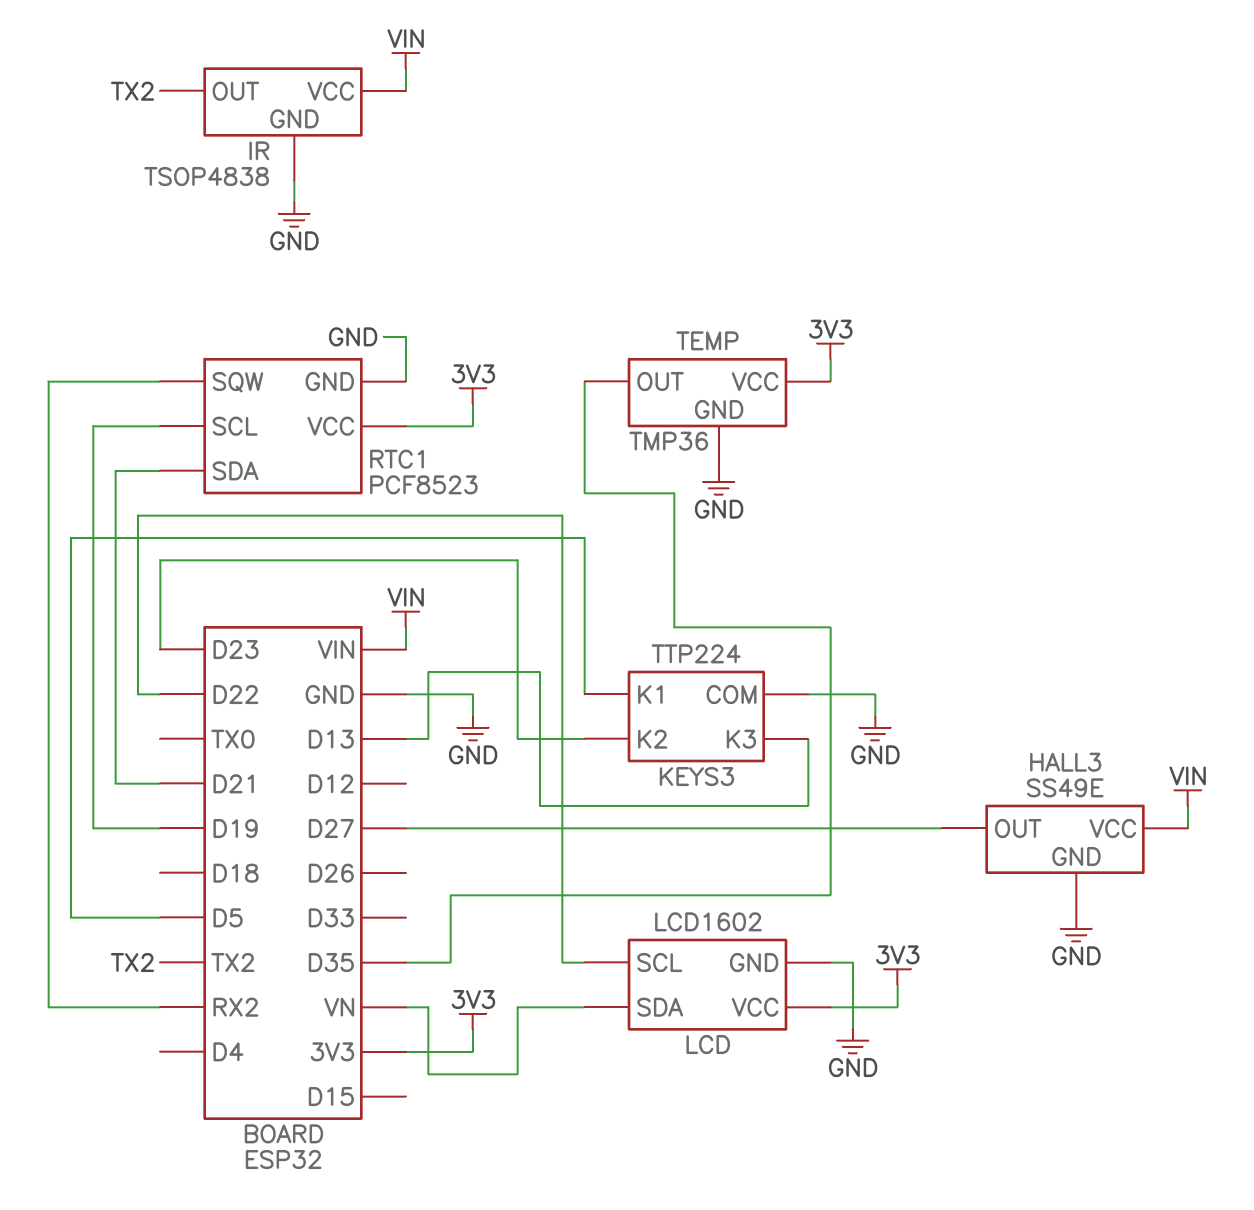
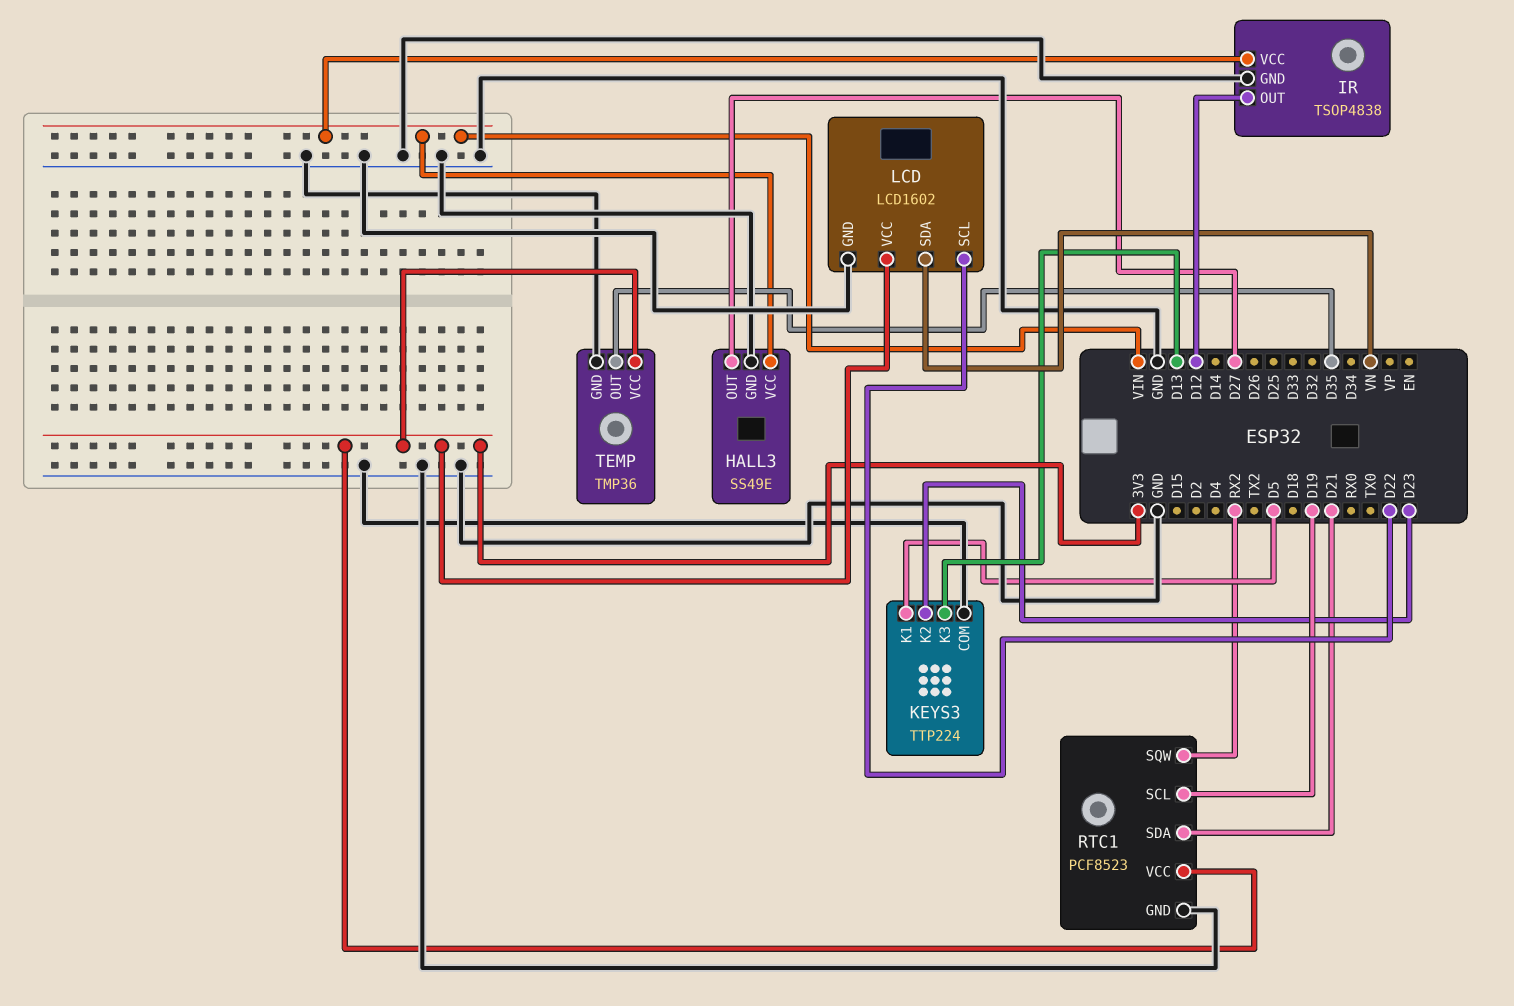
IR pin OUT: TX2 -> D12

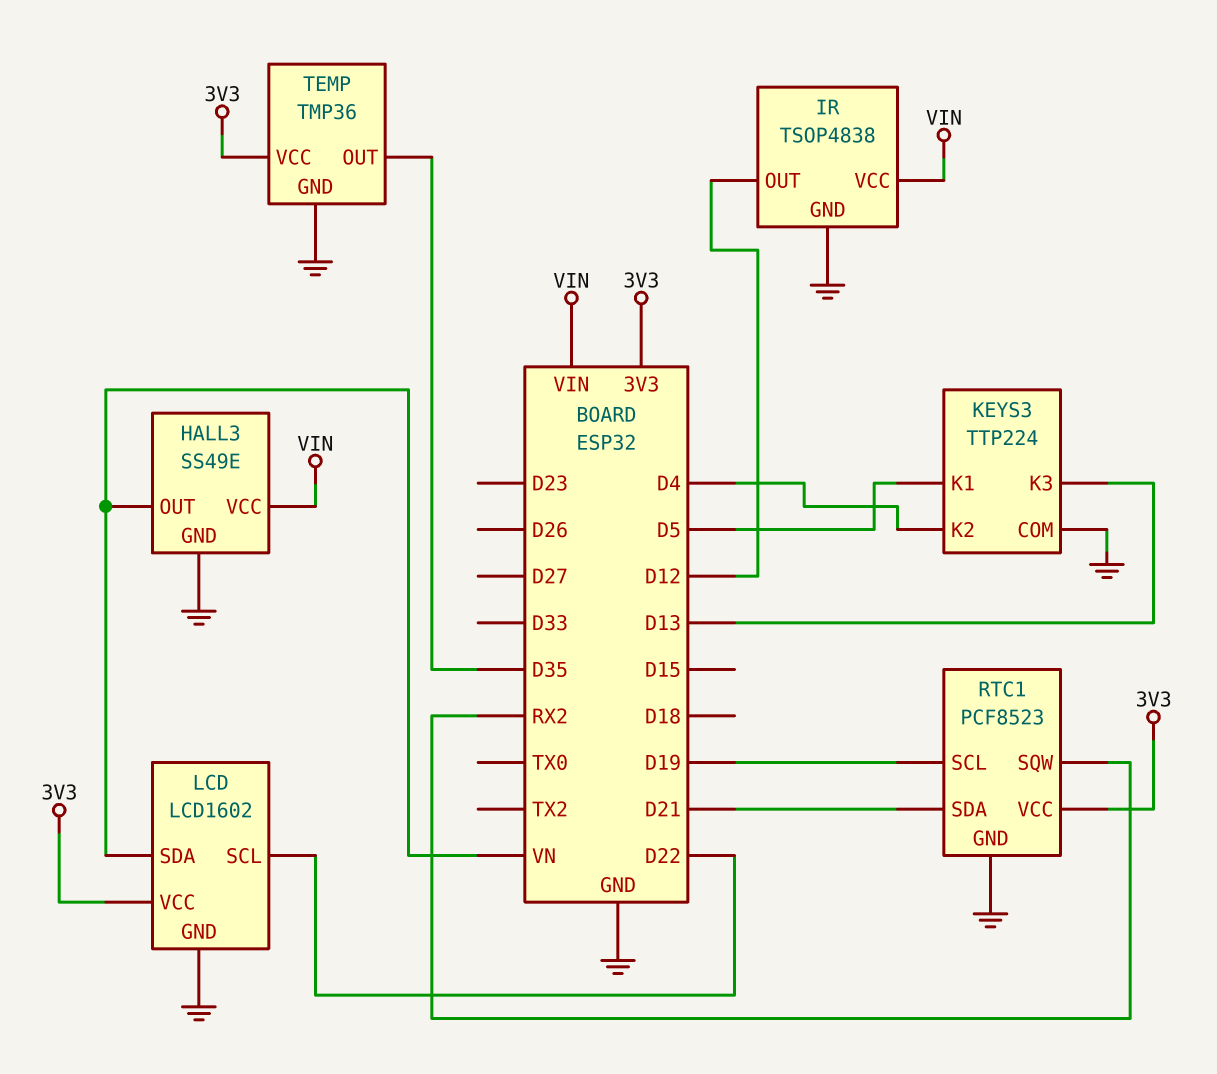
HALL3 pin OUT: D27 -> VN
KEYS3 pin K2: D23 -> D4

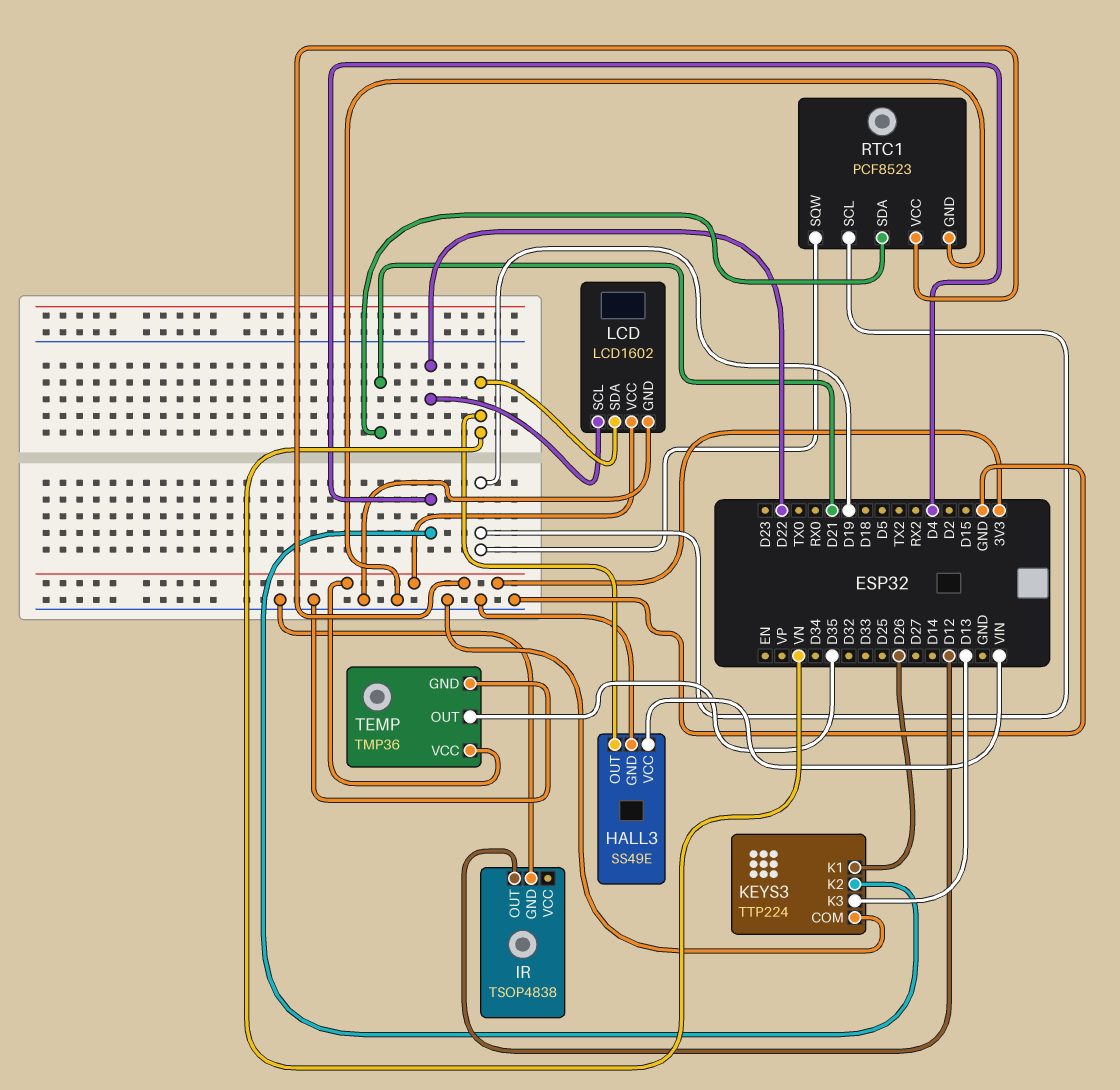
IR pin VCC: VIN -> none
KEYS3 pin K1: D5 -> D26
RTC1 pin SQW: RX2 -> D19

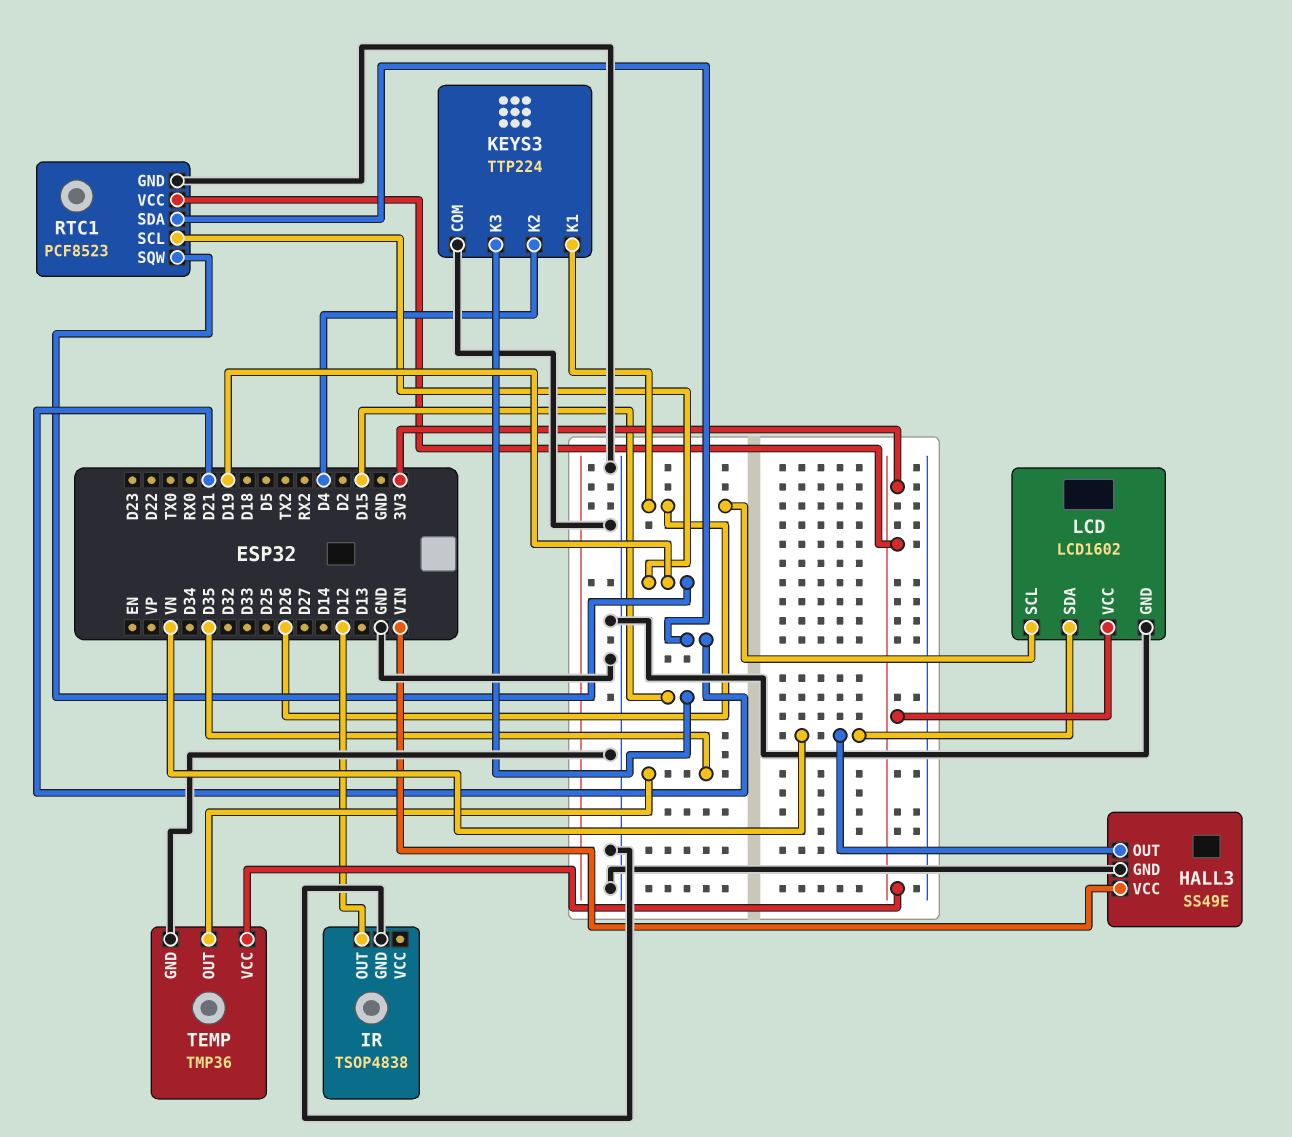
KEYS3 pin K3: D13 -> D15
LCD pin SCL: D22 -> D26

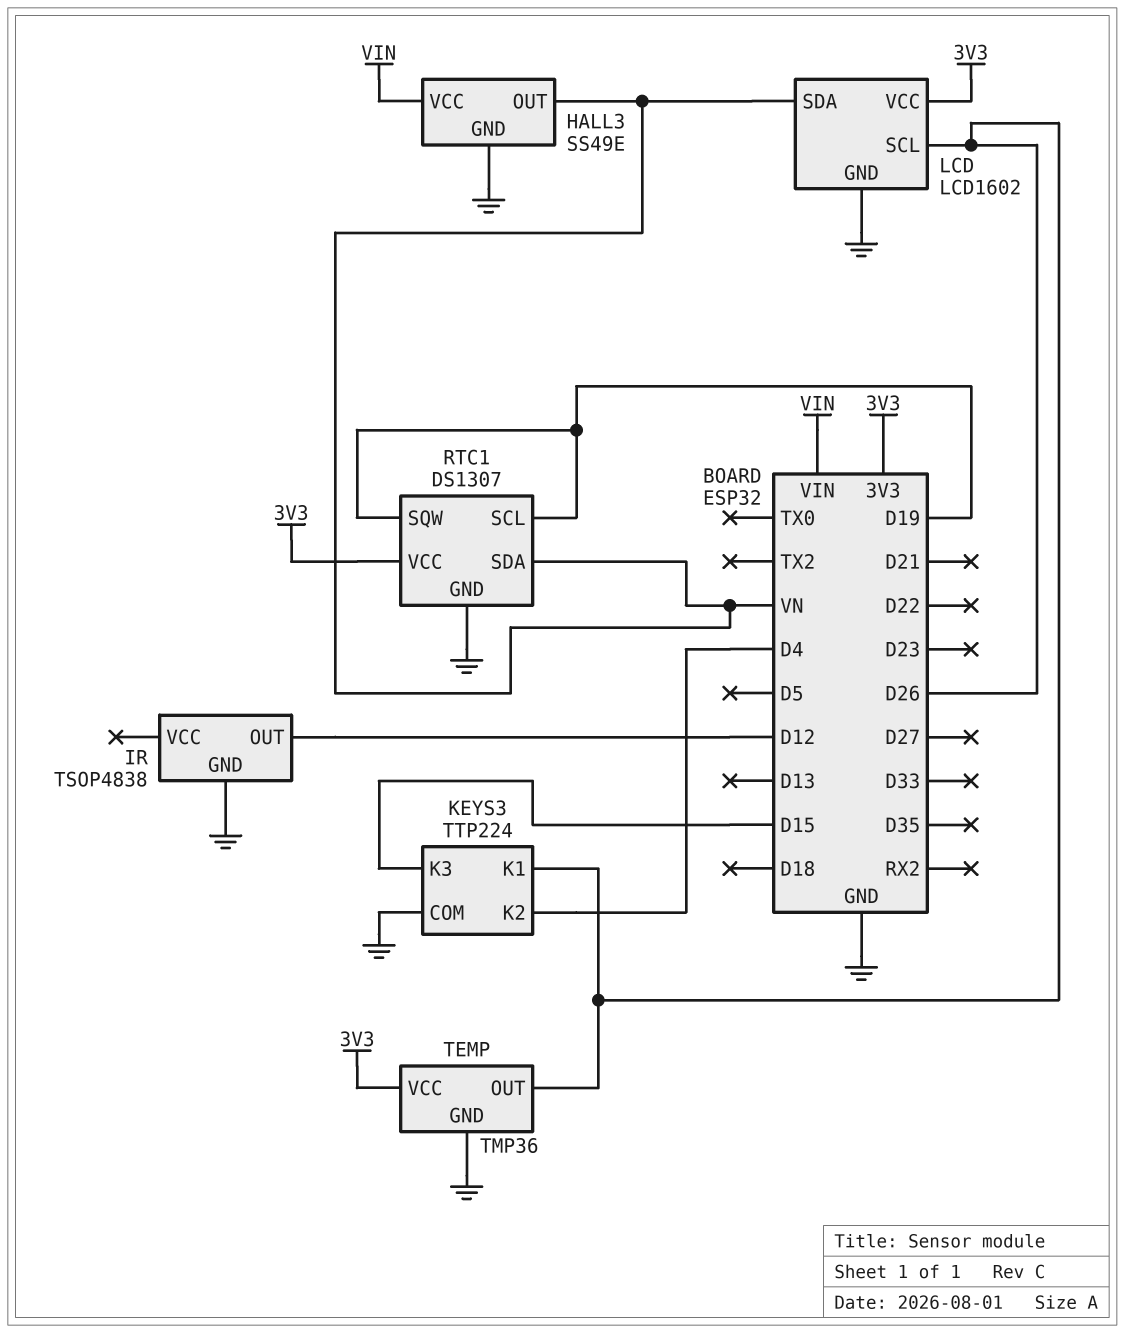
RTC1: PCF8523 -> DS1307
RTC1 pin SDA: D21 -> VN
TEMP pin OUT: D35 -> D26

